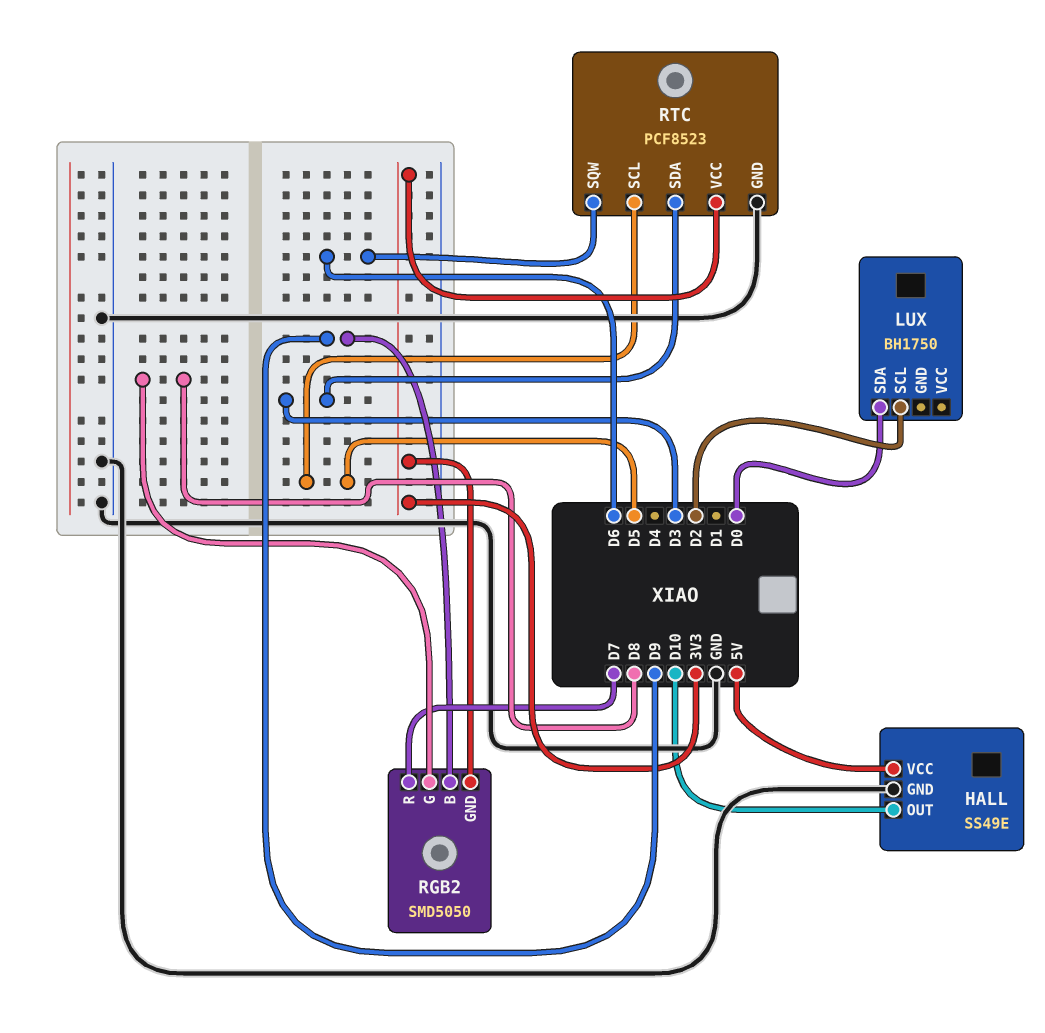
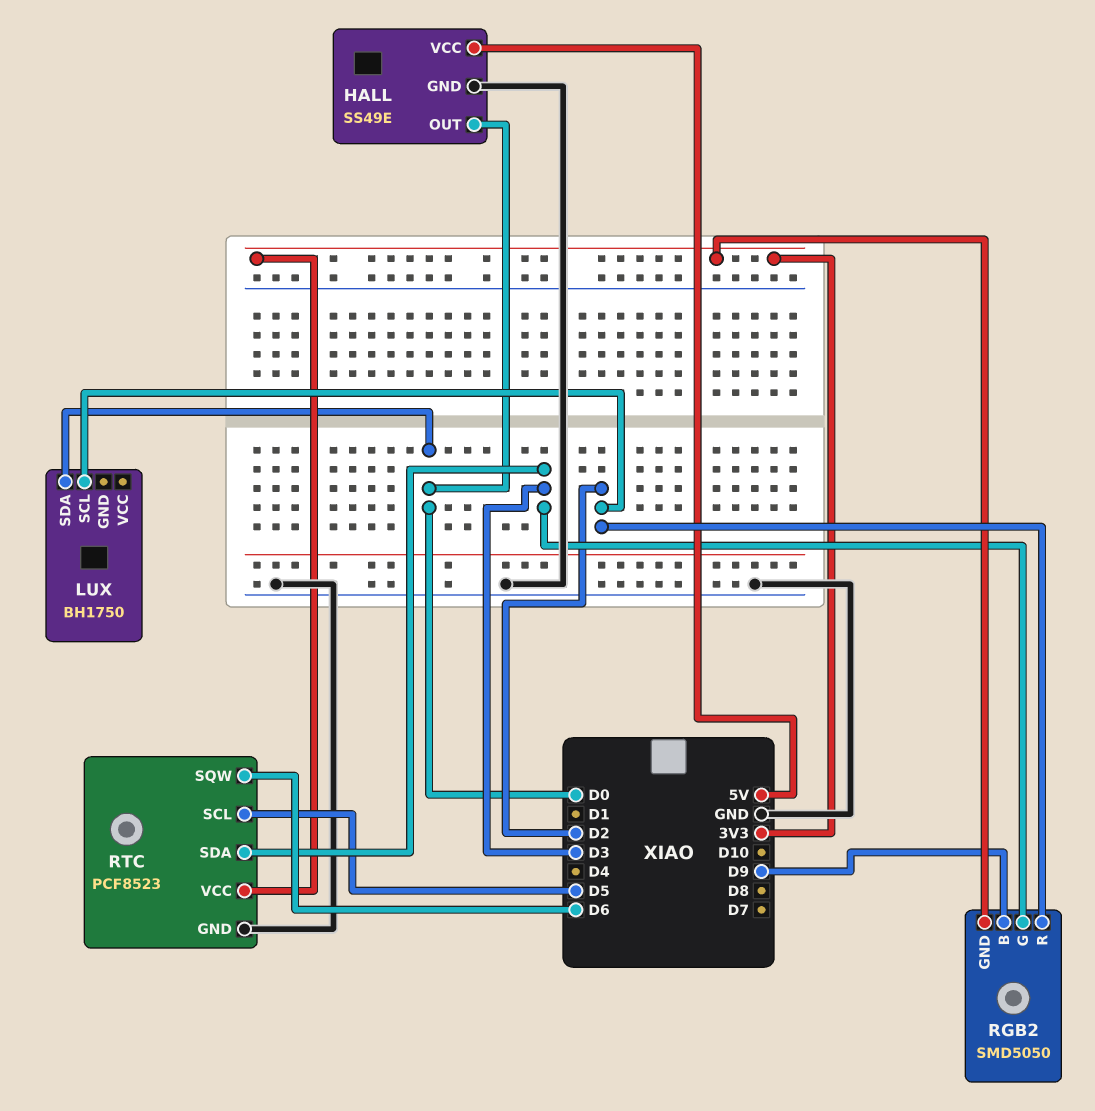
HALL pin OUT: D10 -> D0
RGB2 pin G: D8 -> D3
RGB2 pin R: D7 -> D2

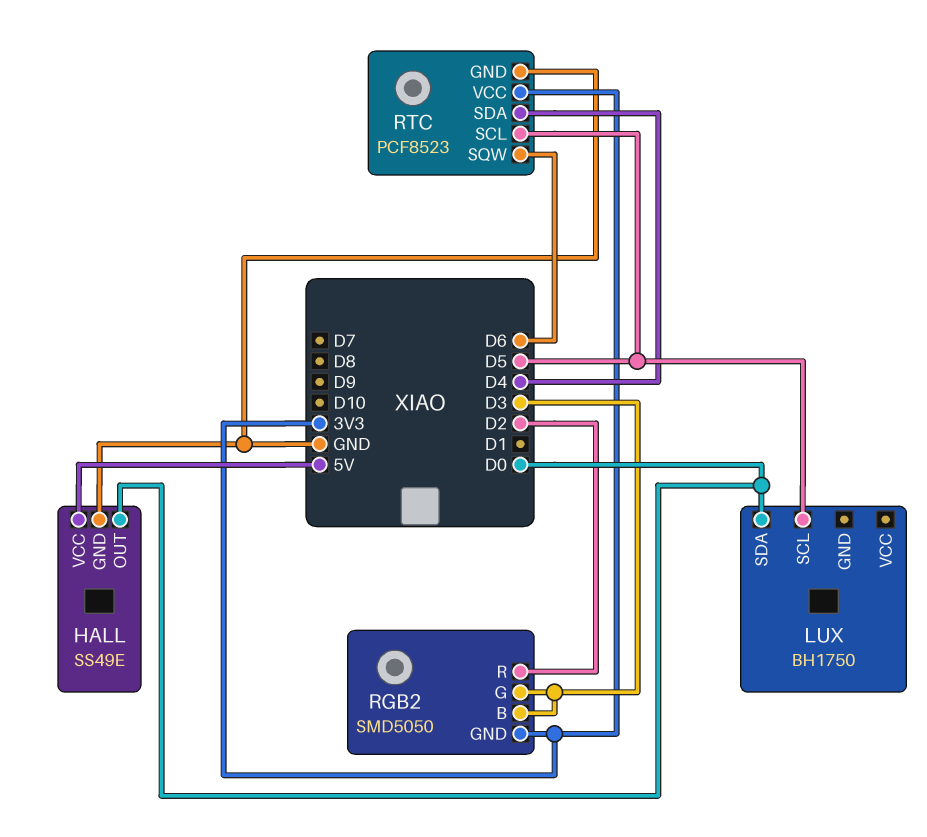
LUX pin SCL: D2 -> D5
RGB2 pin B: D9 -> D3
RTC pin SDA: D3 -> D4

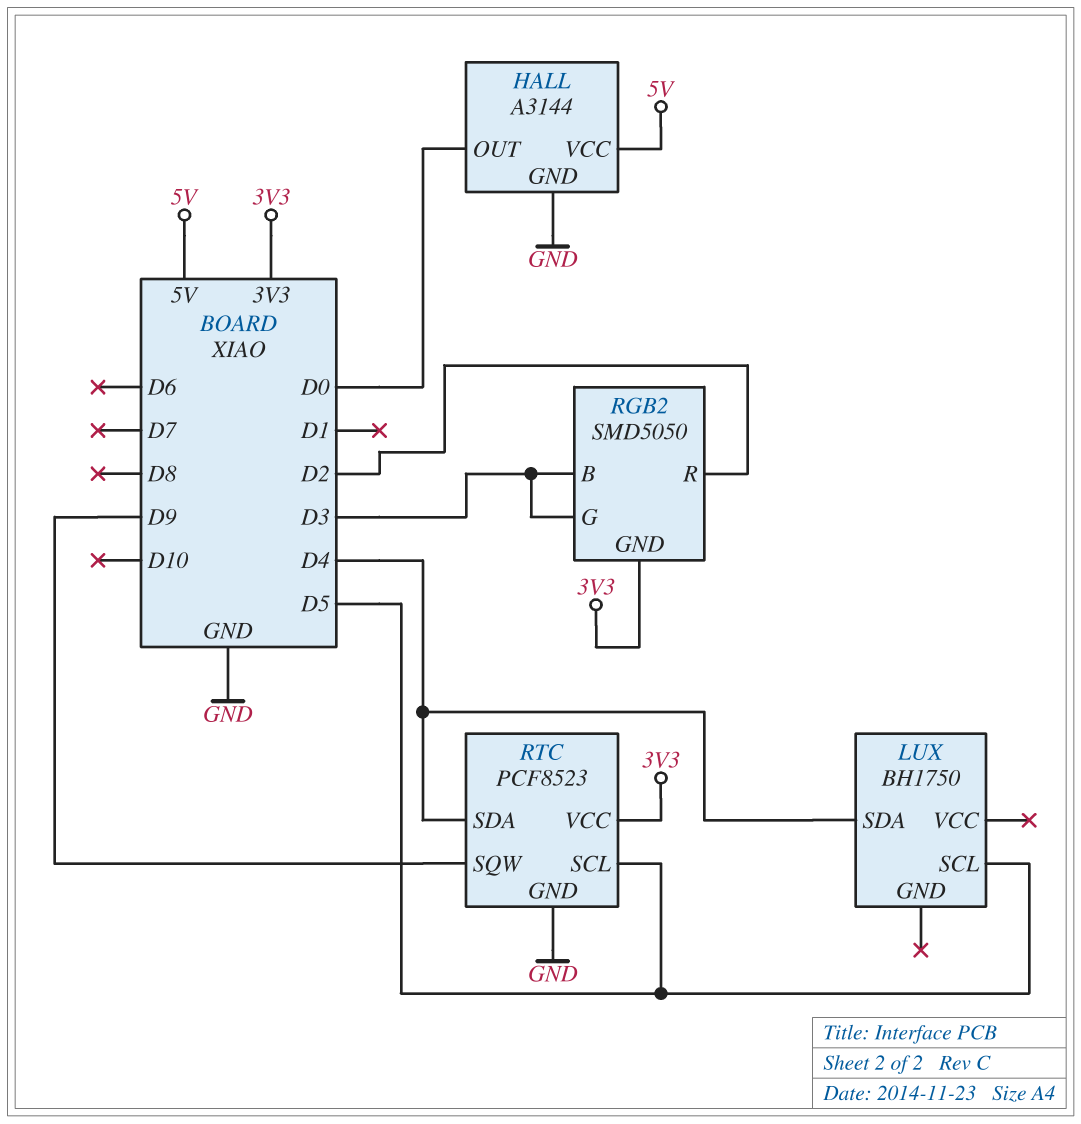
HALL: SS49E -> A3144
LUX pin SDA: D0 -> D4
RTC pin SQW: D6 -> D9

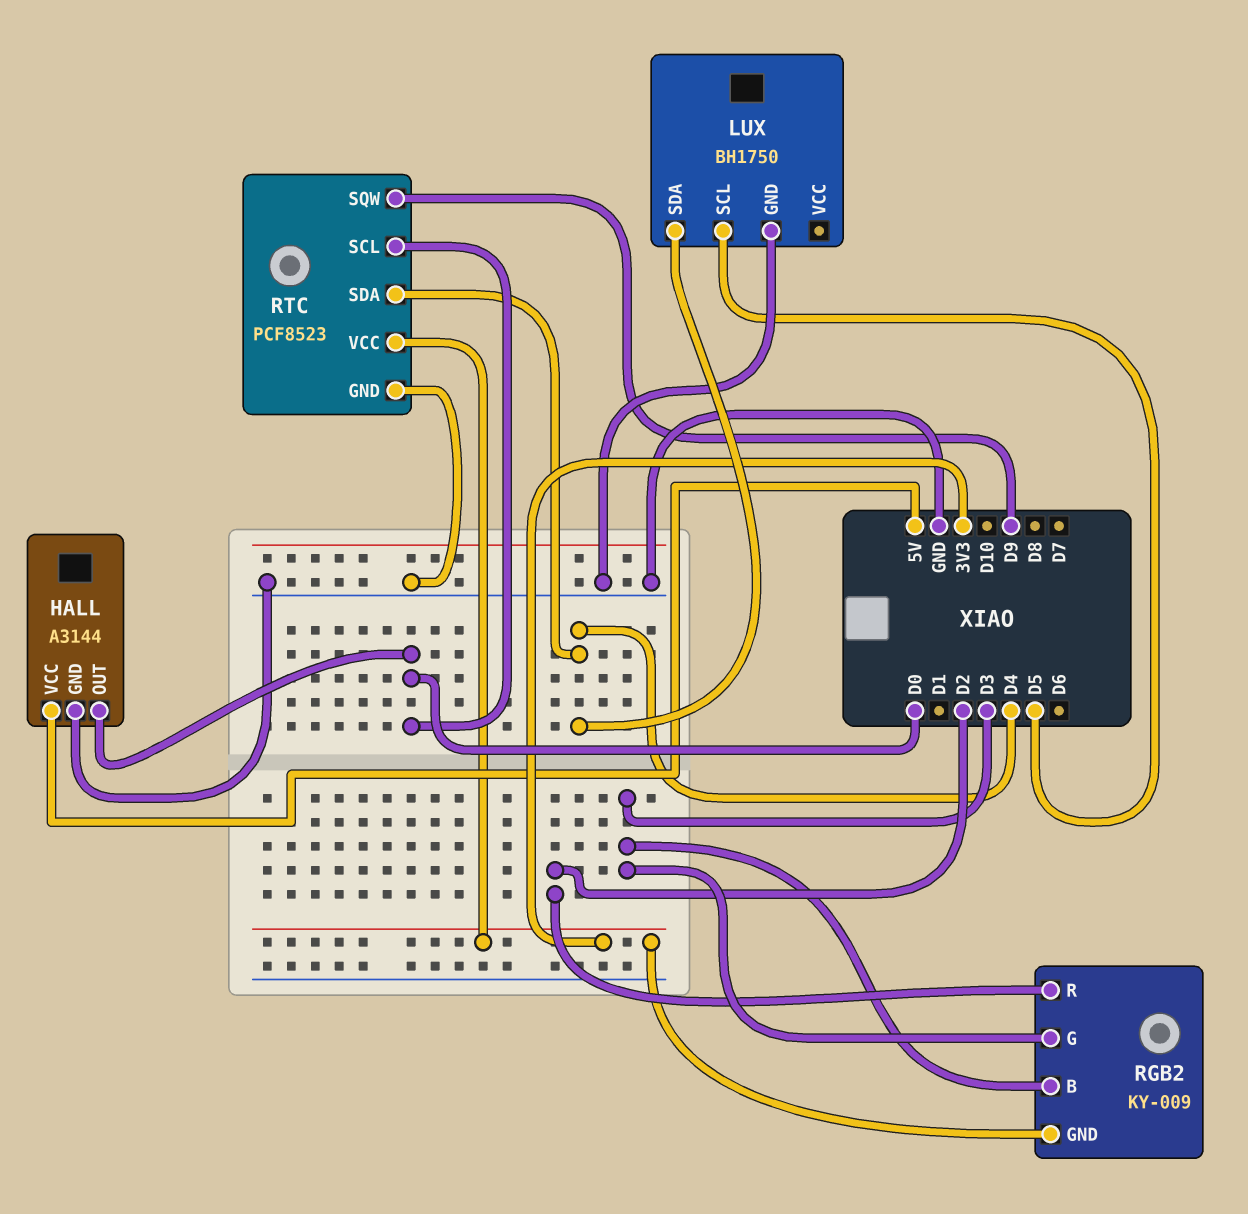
LUX pin GND: none -> GND
RGB2: SMD5050 -> KY-009
RTC pin SCL: D5 -> D0

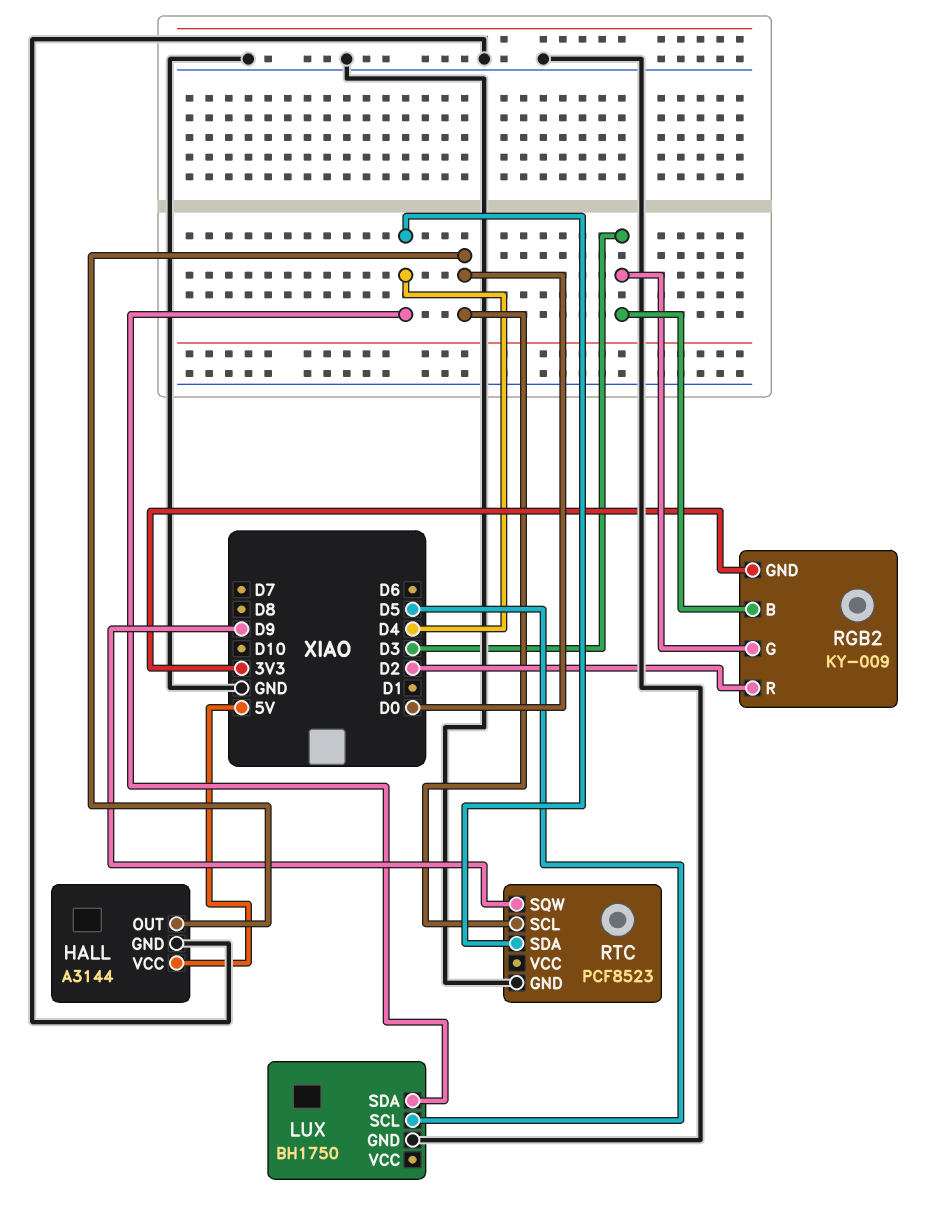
RTC pin VCC: 3V3 -> none

